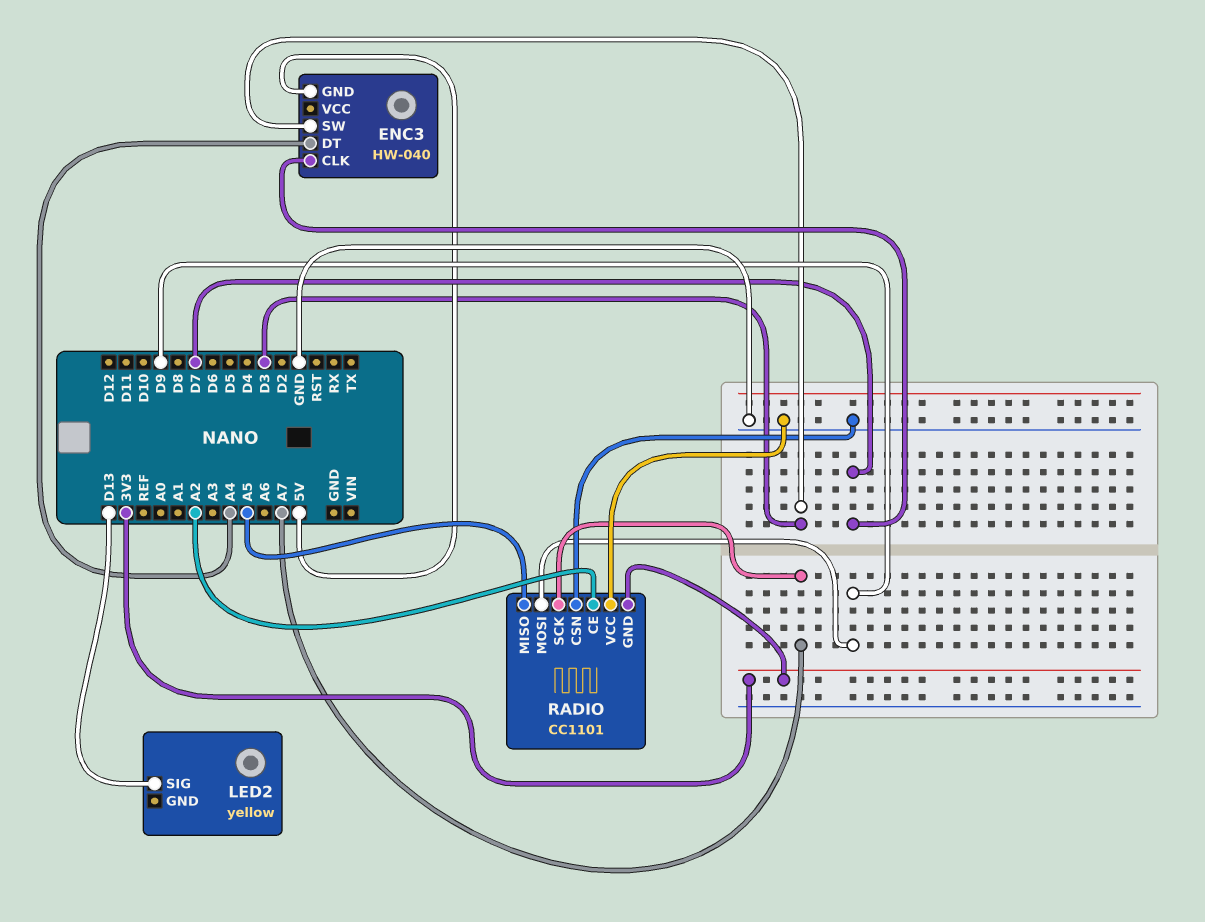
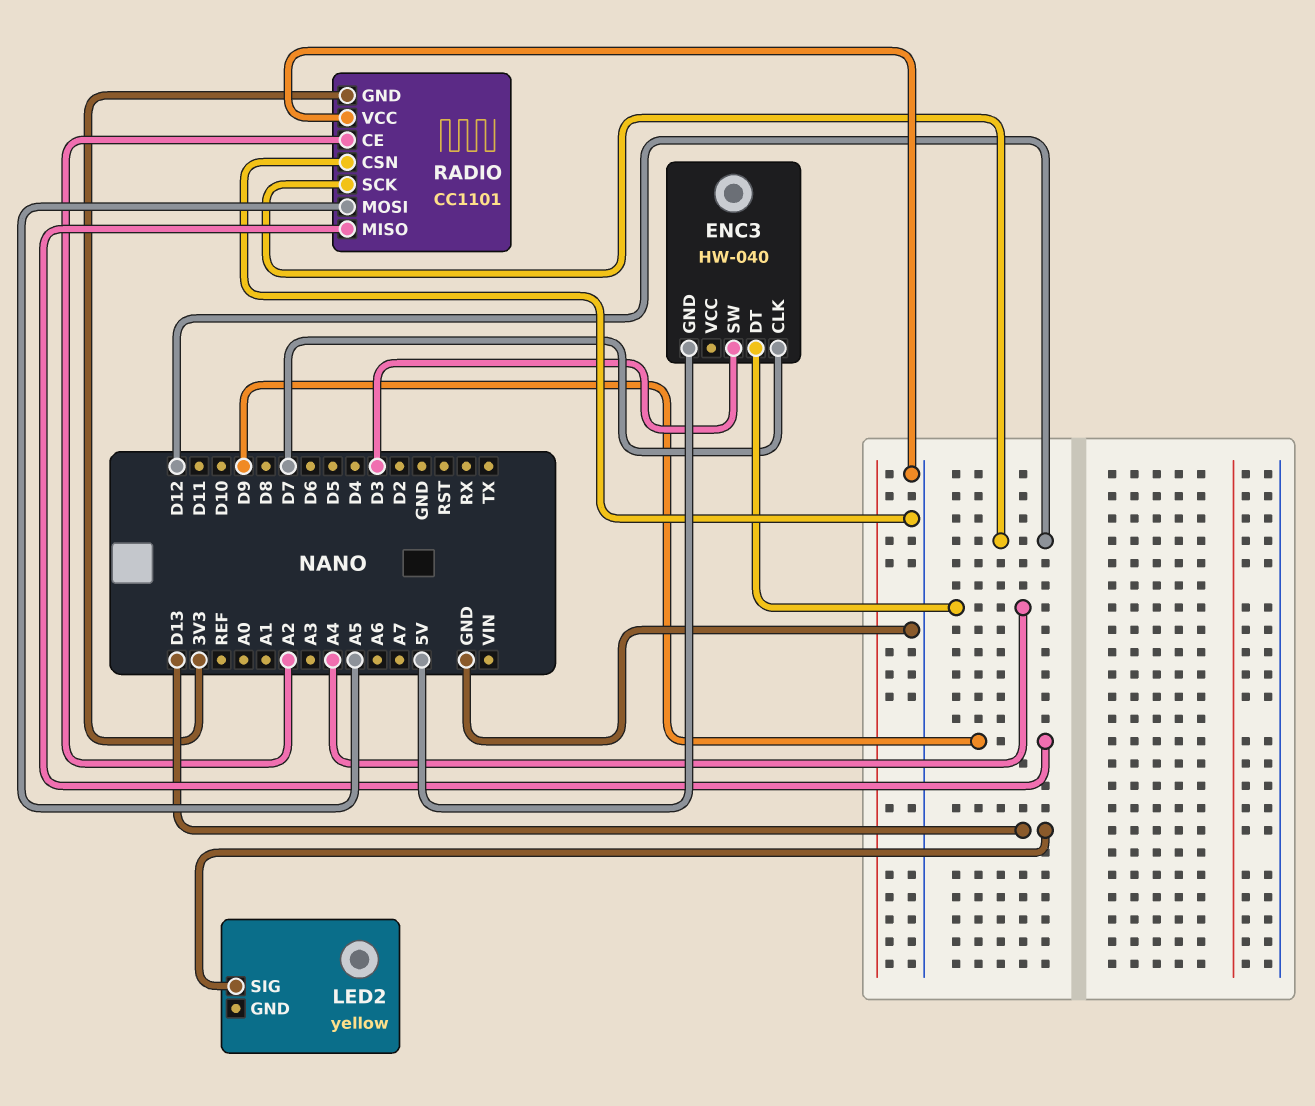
RADIO pin MISO: A5 -> D9
RADIO pin MOSI: D9 -> A5
RADIO pin SCK: A7 -> D12

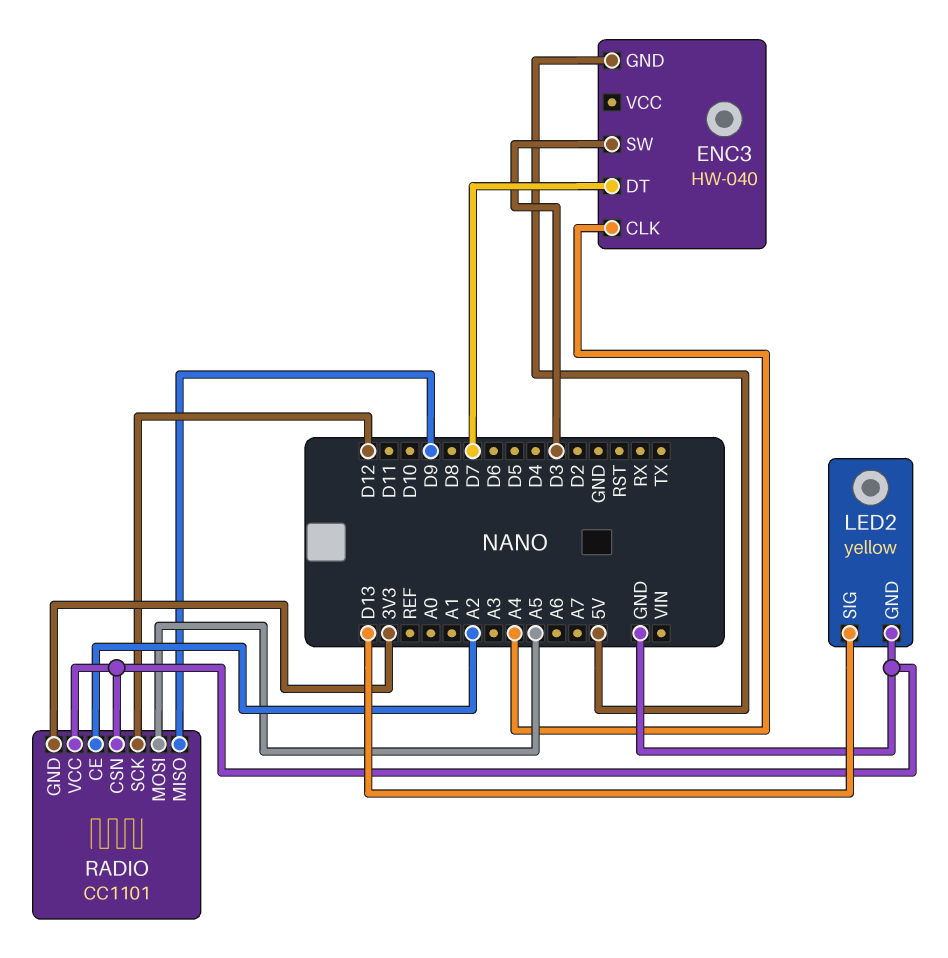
ENC3 pin CLK: D7 -> A4
ENC3 pin DT: A4 -> D7
LED2 pin GND: none -> GND

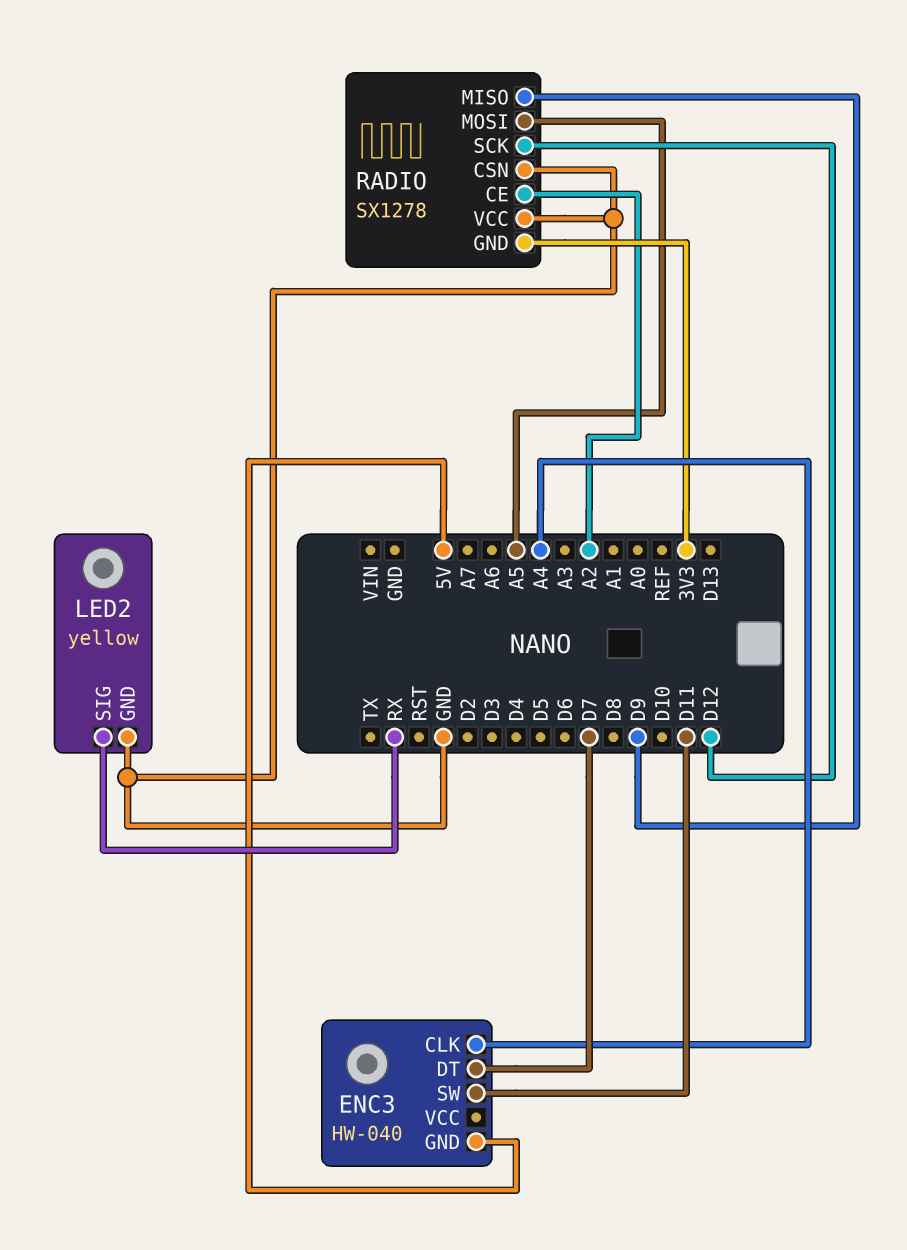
ENC3 pin SW: D3 -> D11
LED2 pin SIG: D13 -> RX
RADIO: CC1101 -> SX1278

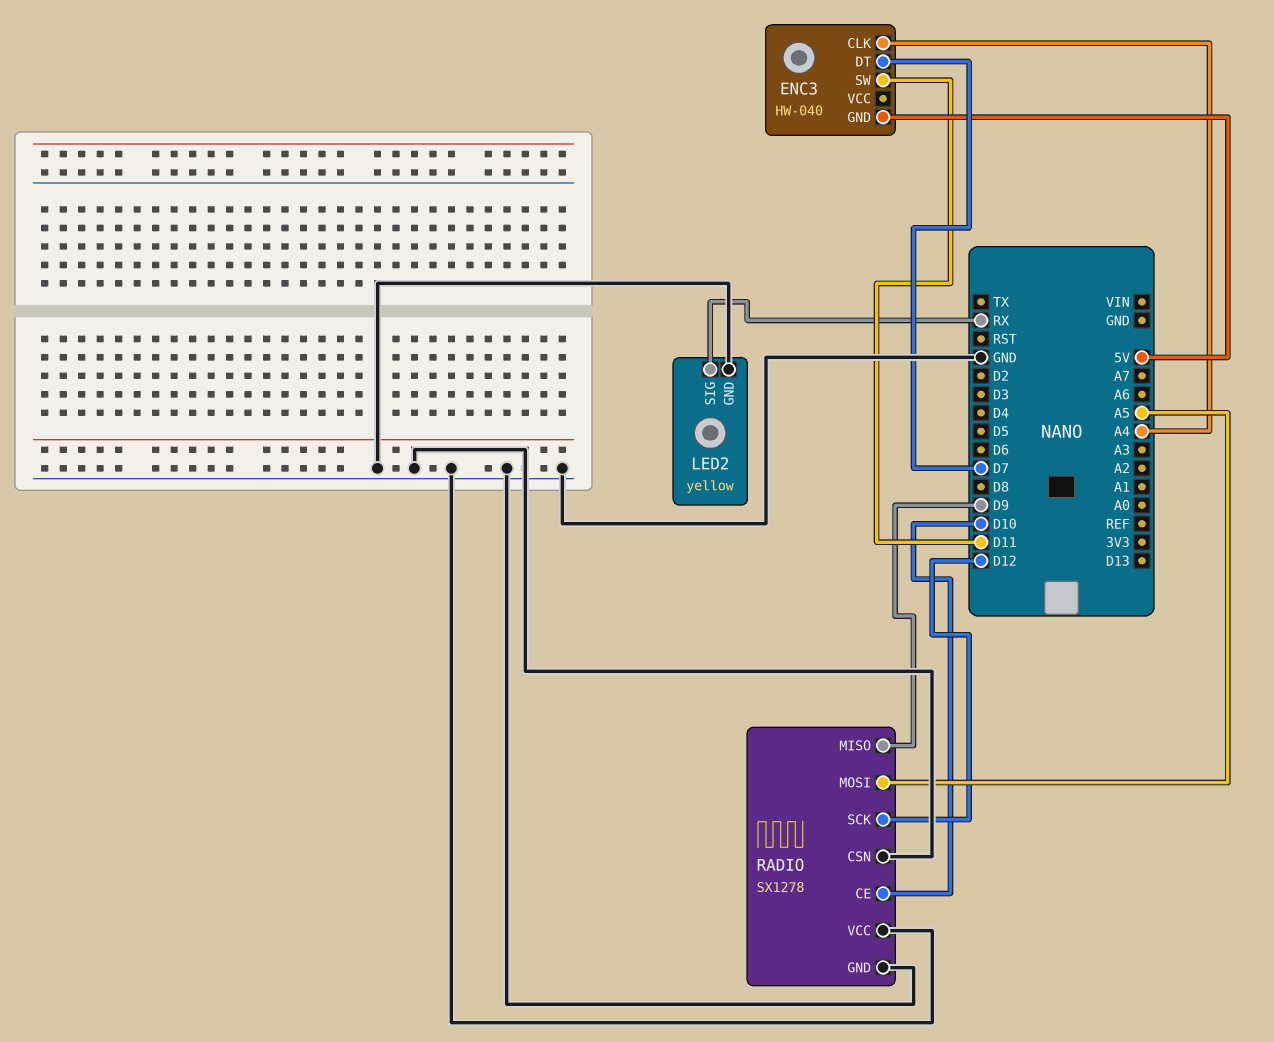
RADIO pin CE: A2 -> D10
RADIO pin GND: 3V3 -> GND

